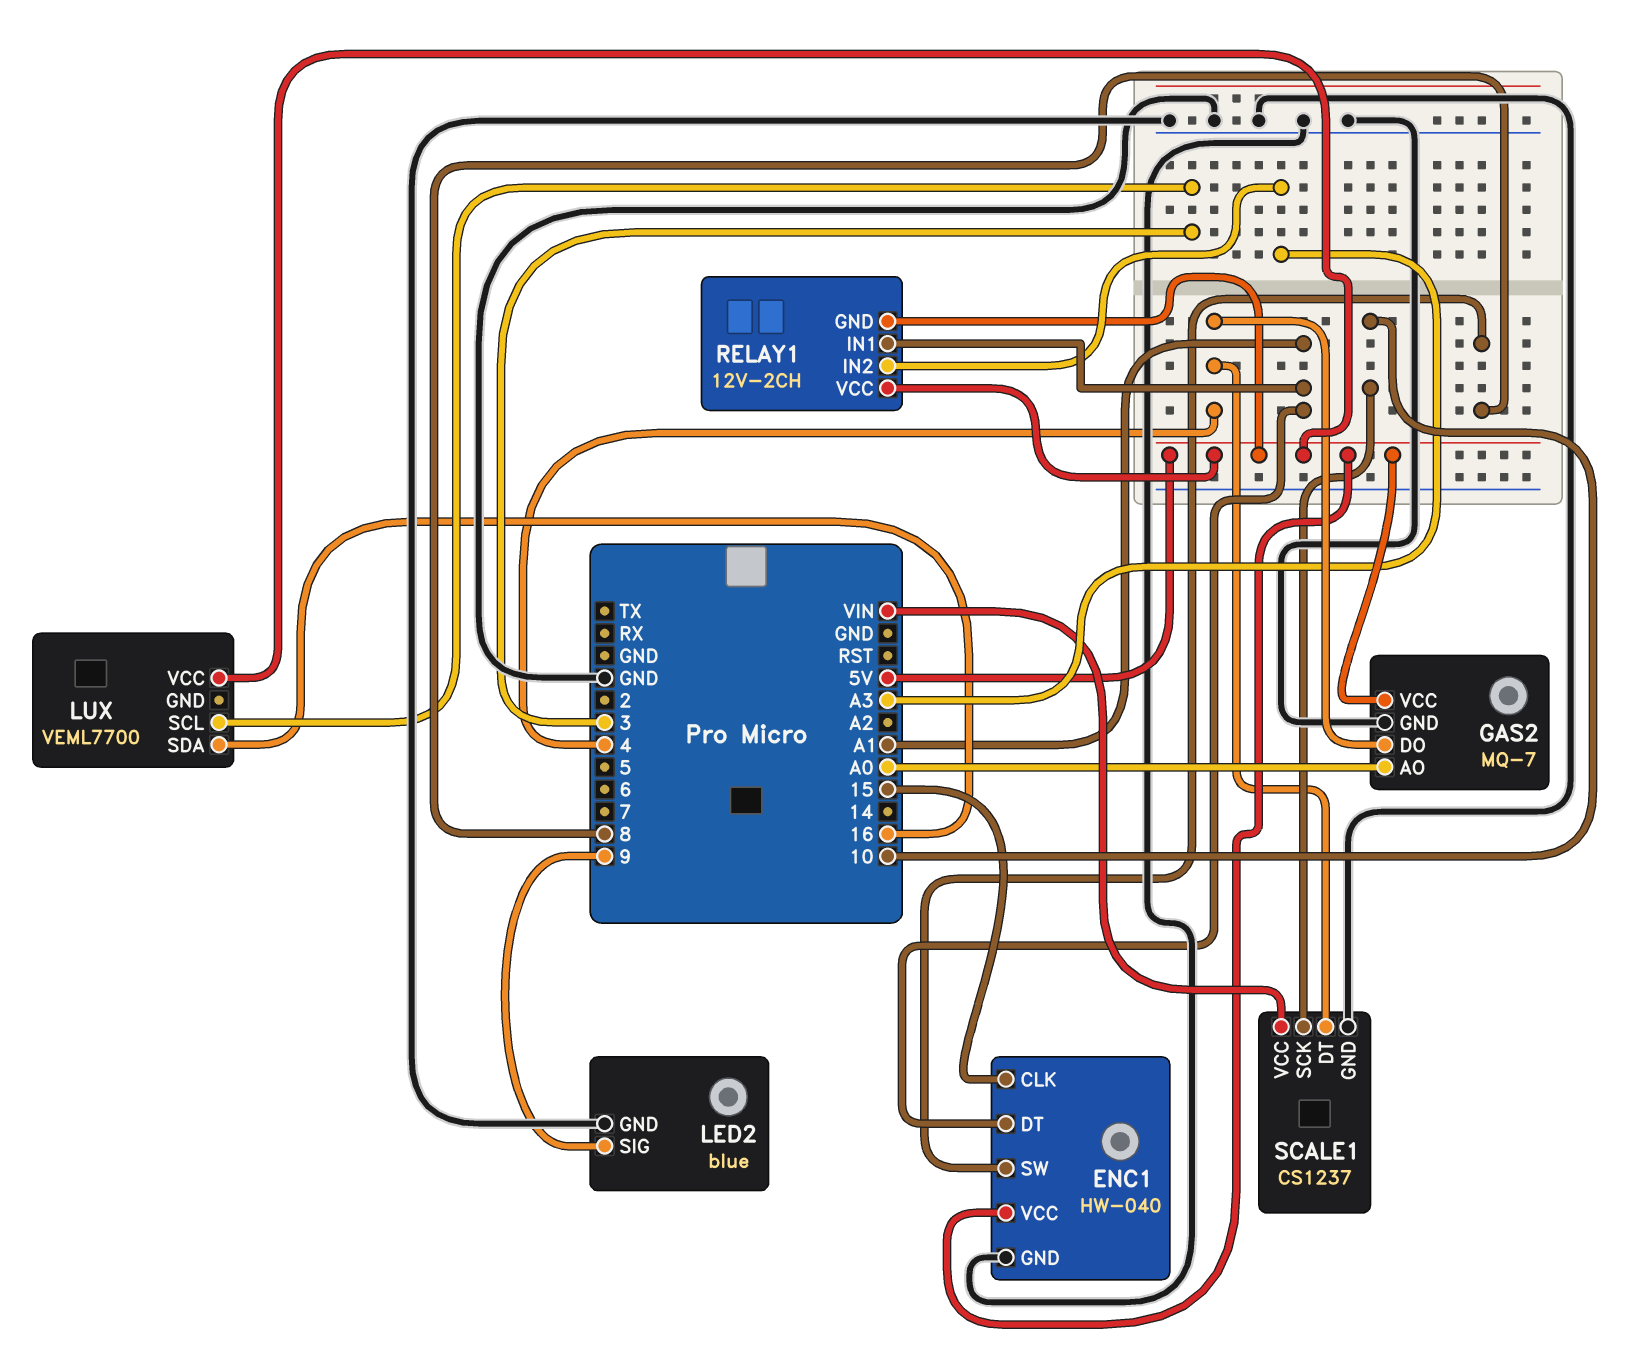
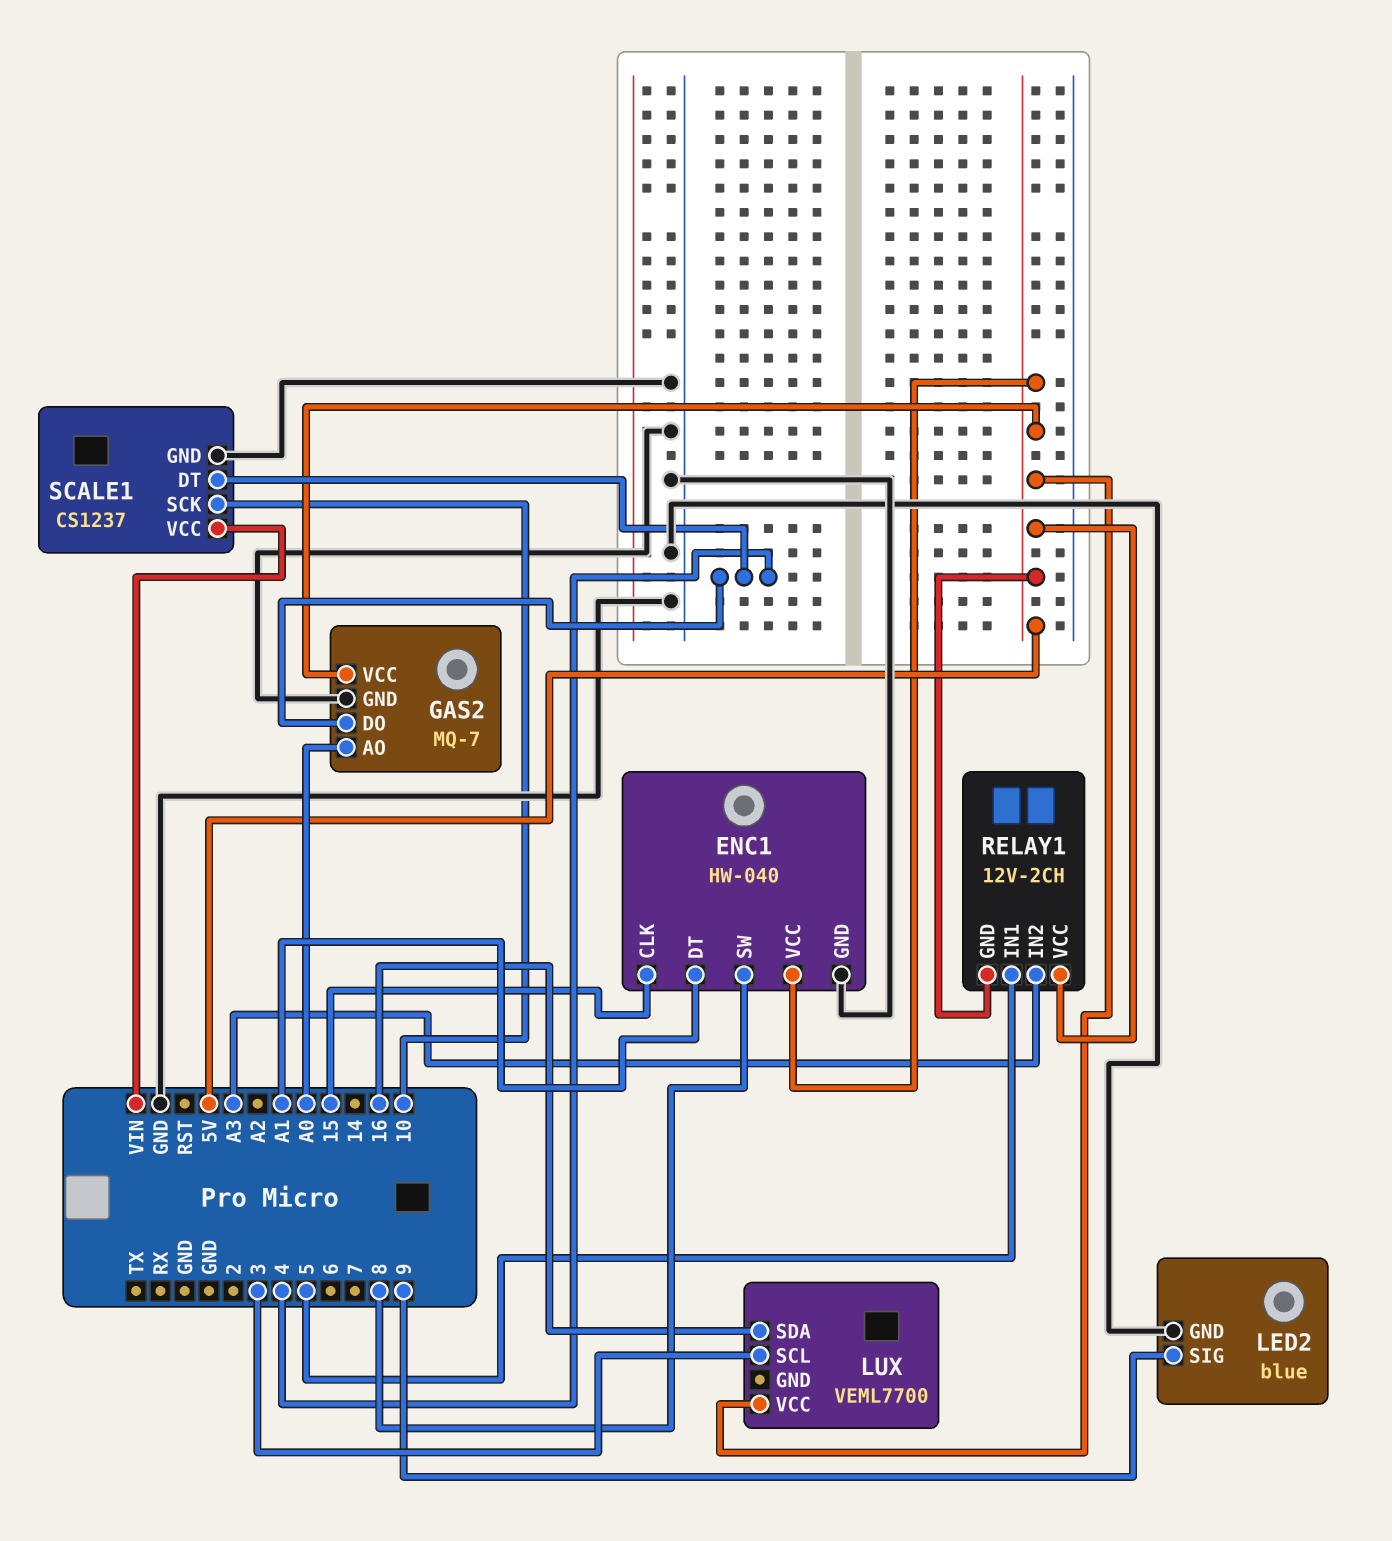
RELAY1 pin IN1: A1 -> 5

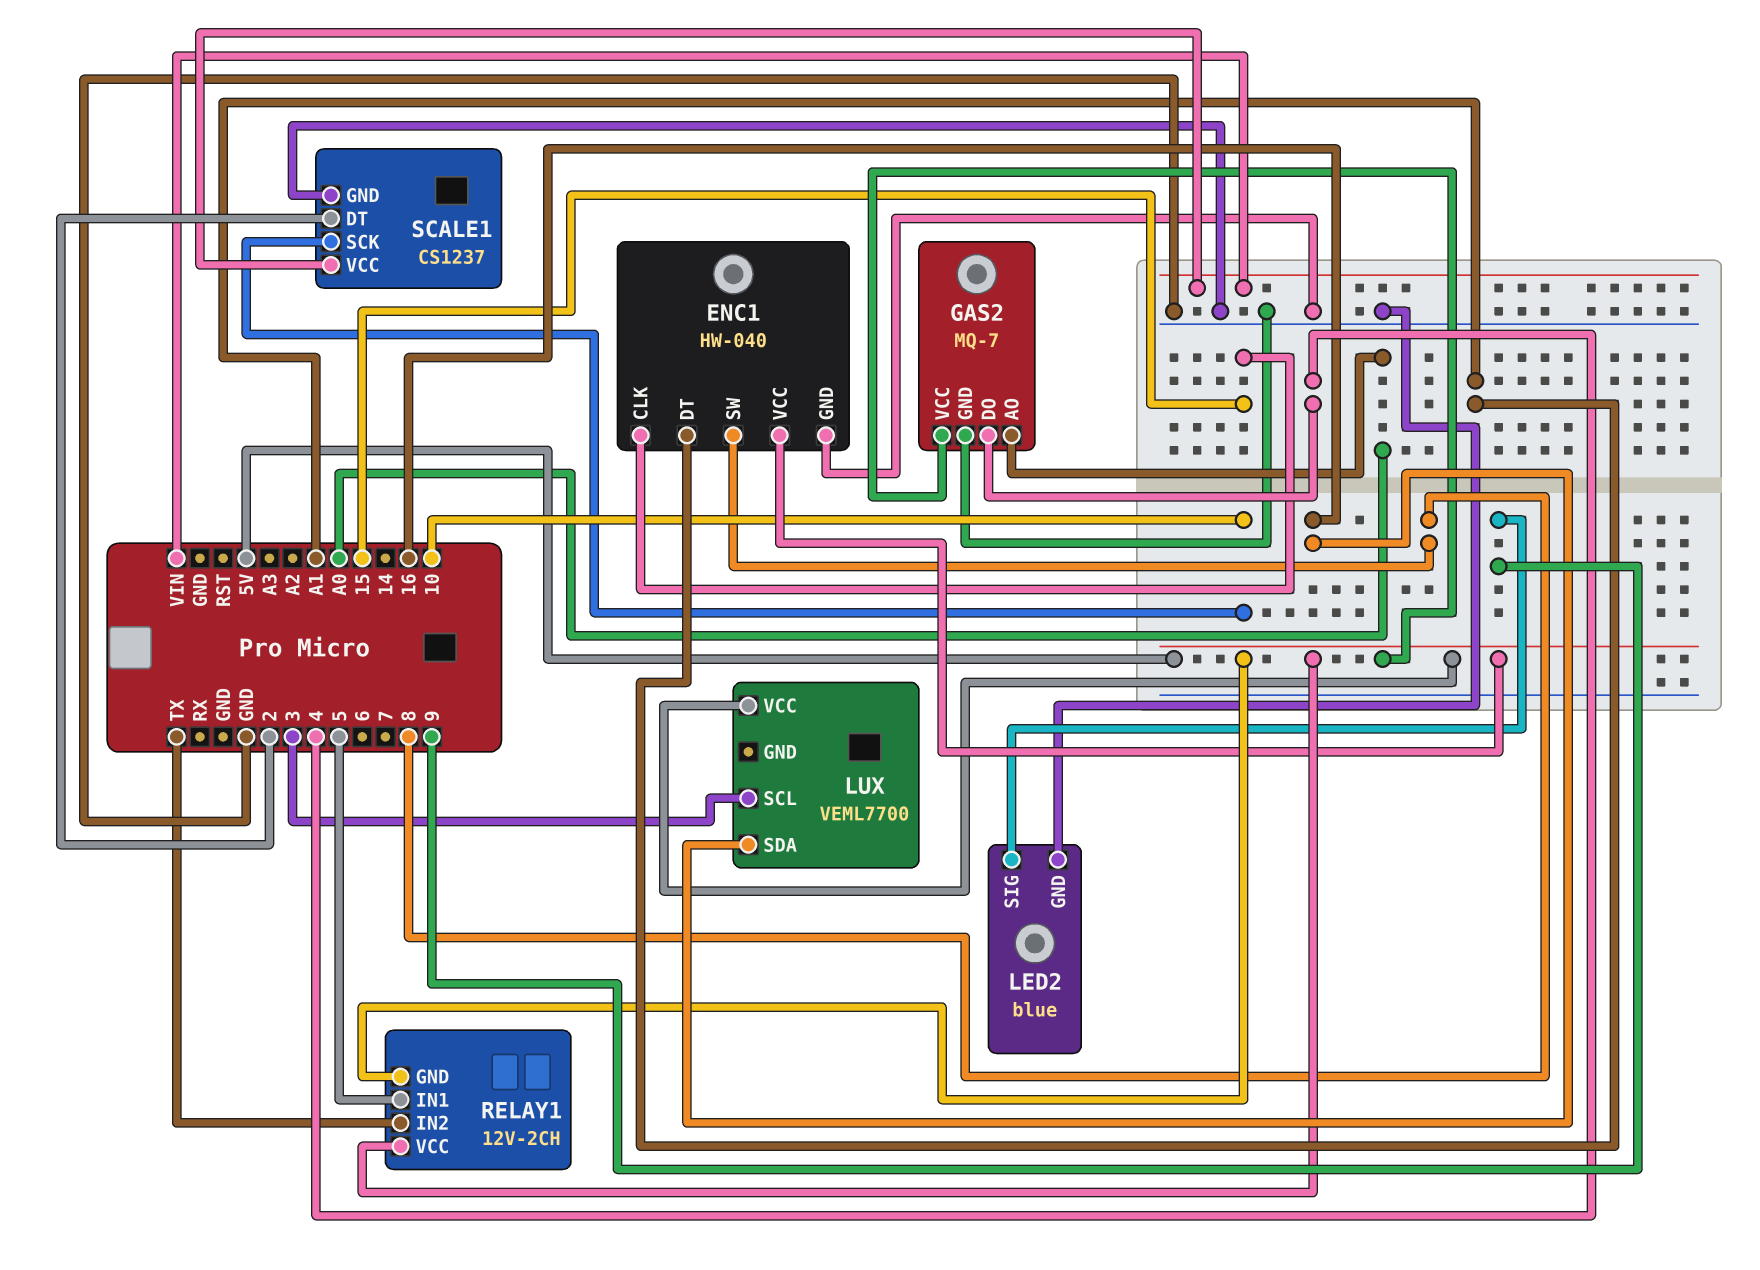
RELAY1 pin IN2: A3 -> TX
SCALE1 pin DT: 4 -> 2

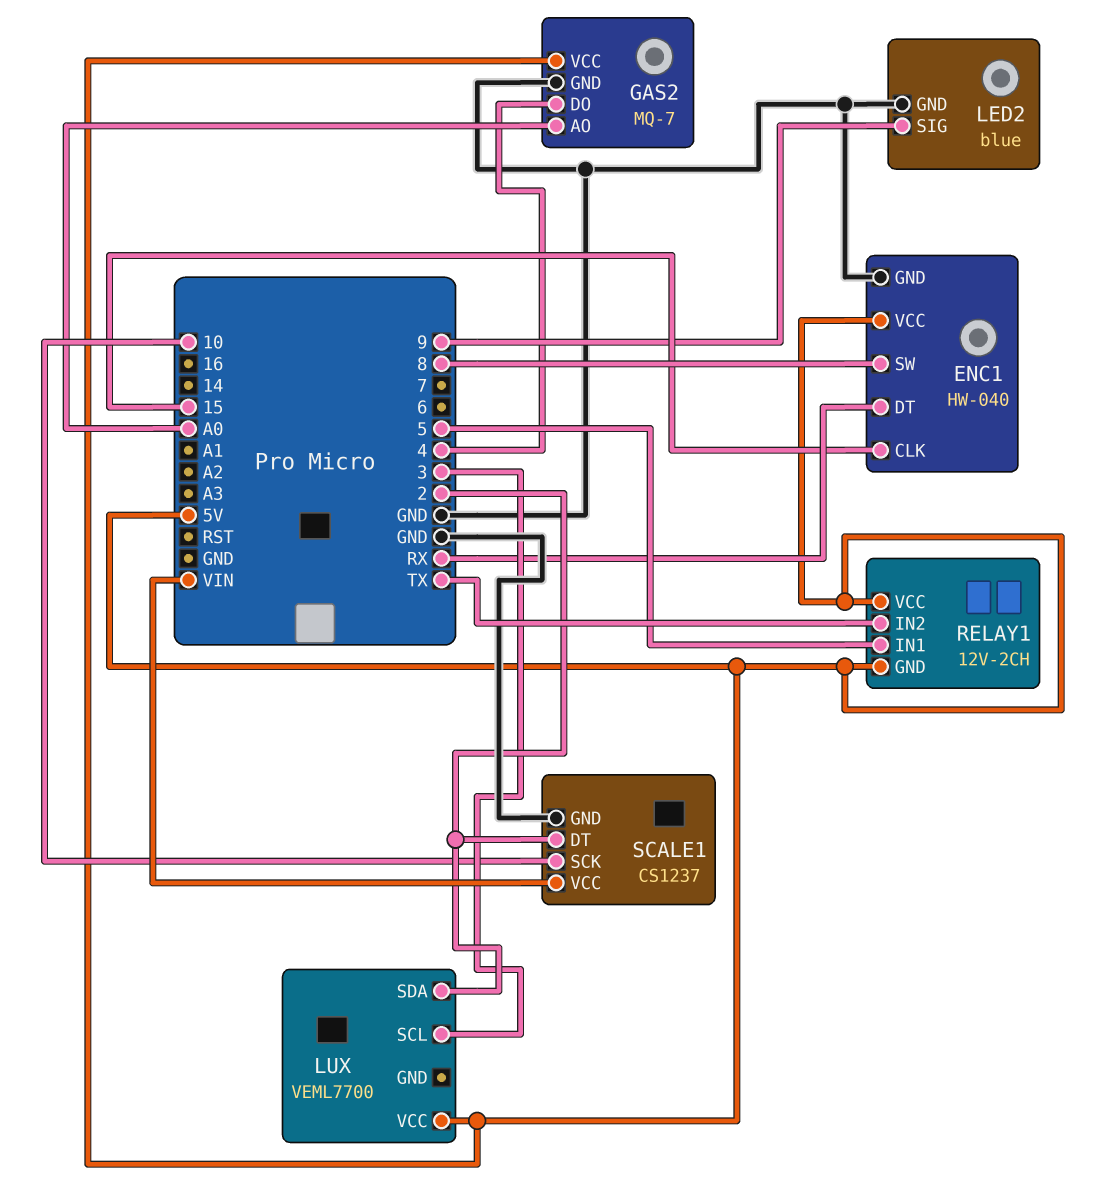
ENC1 pin DT: A1 -> RX
LUX pin SDA: 16 -> 2

